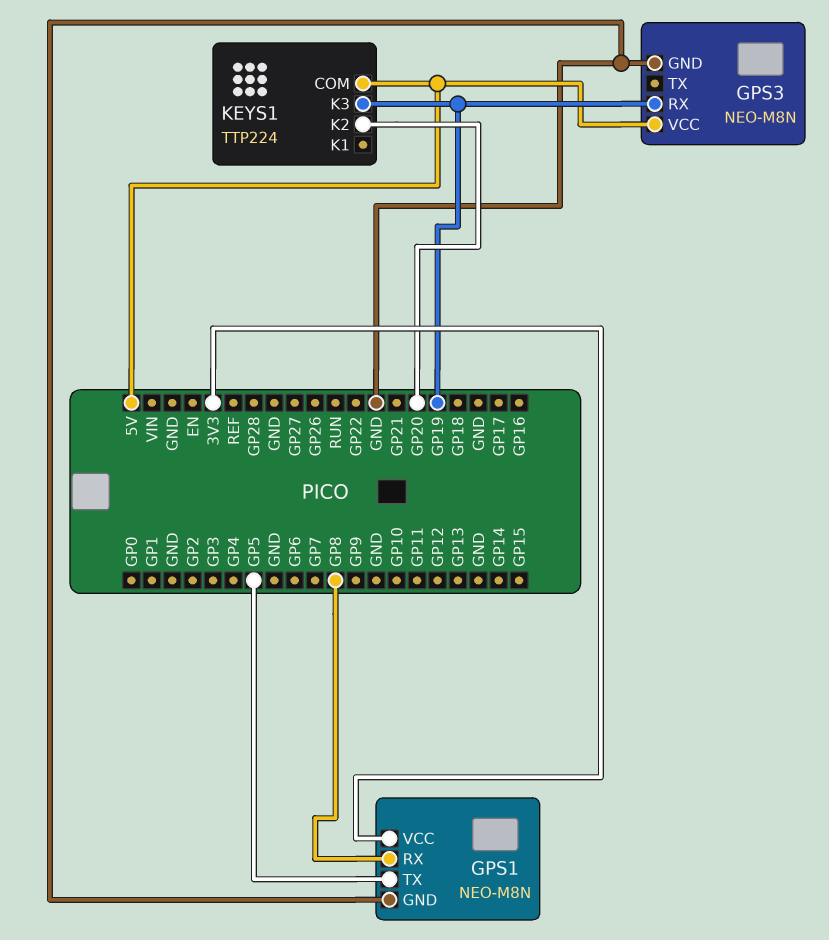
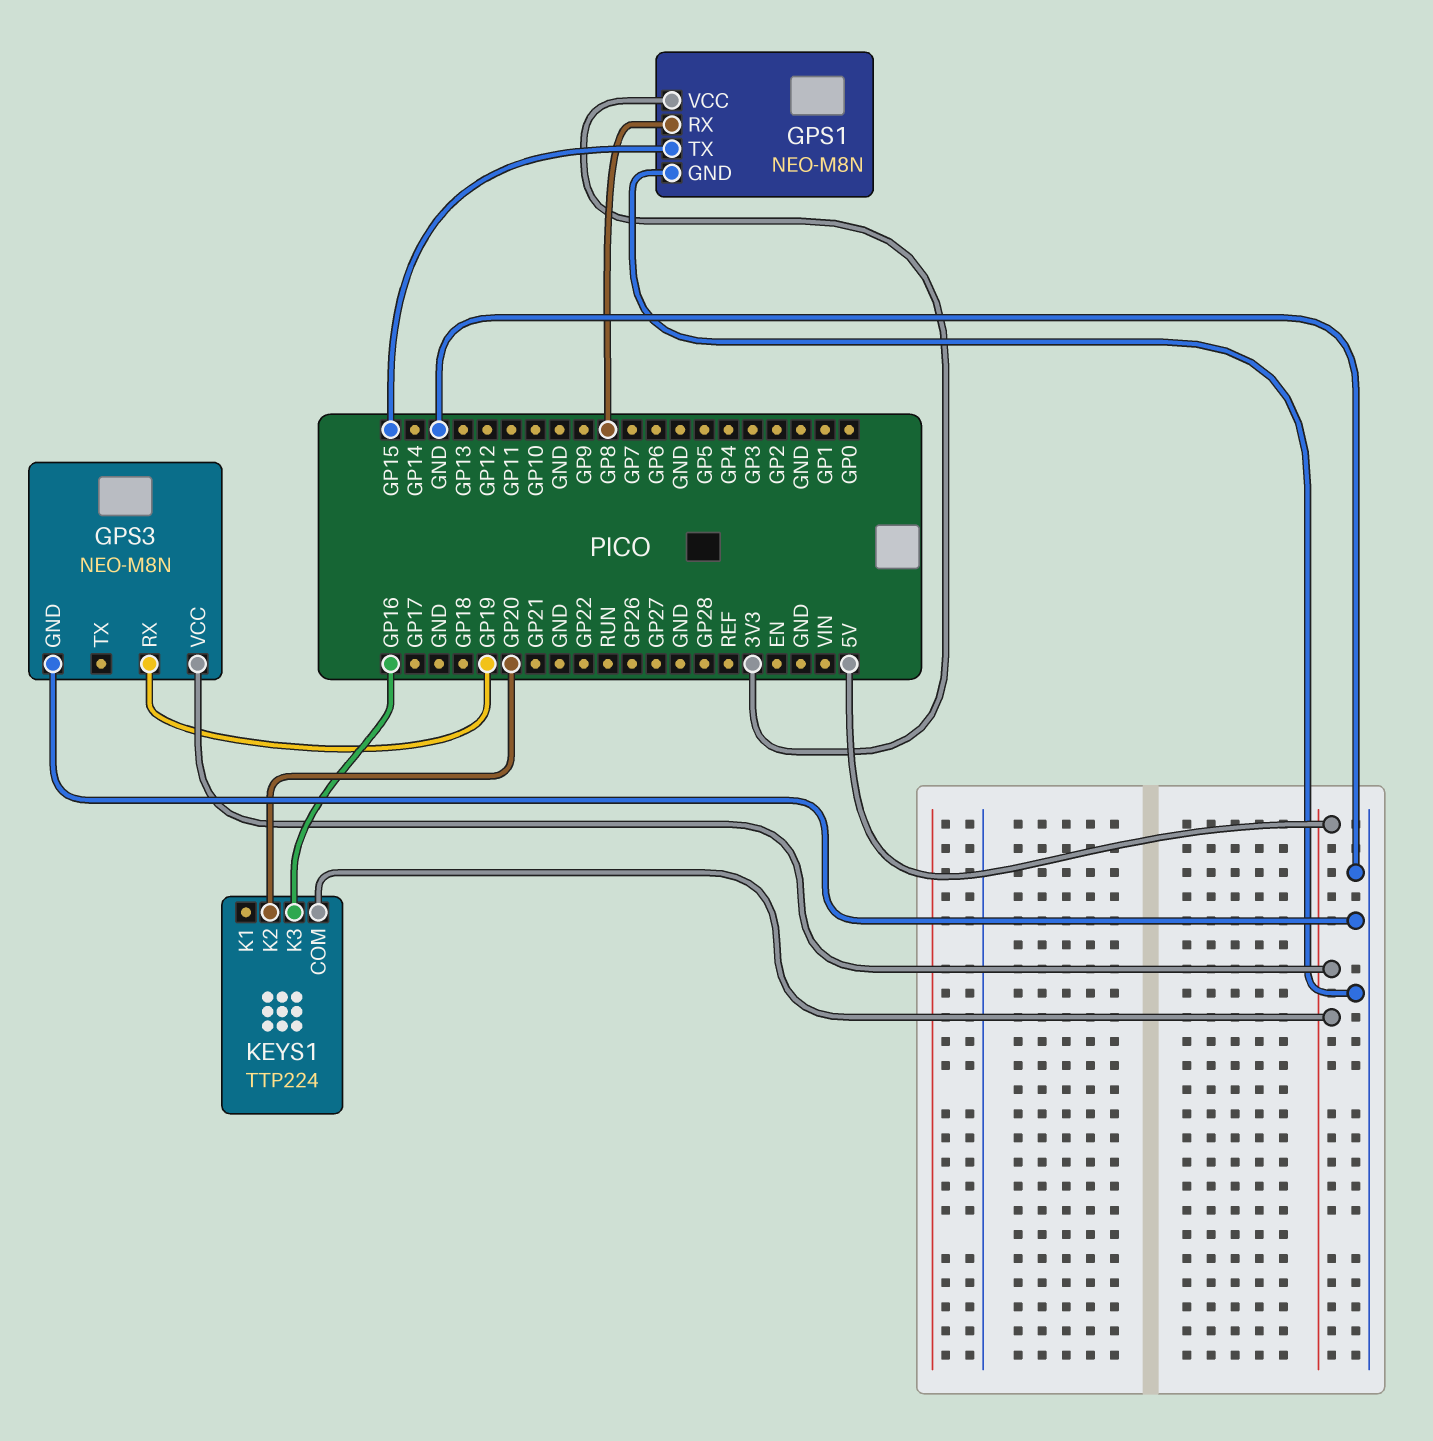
GPS1 pin TX: GP5 -> GP15
KEYS1 pin K3: GP19 -> GP16

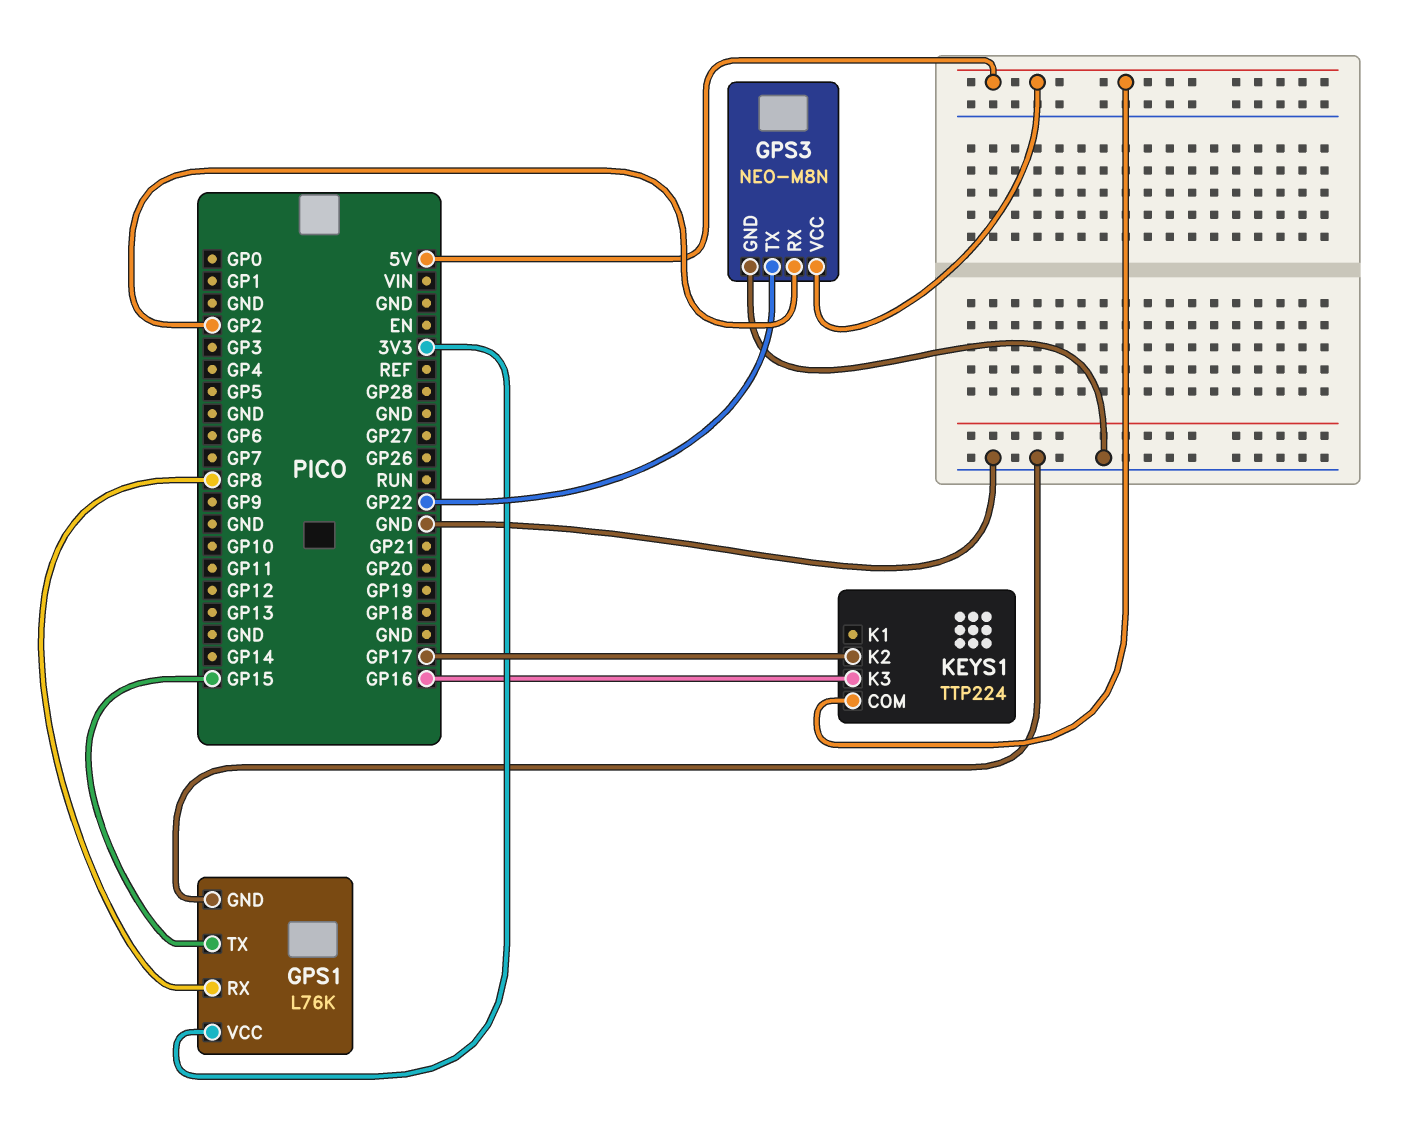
GPS1: NEO-M8N -> L76K
GPS3 pin RX: GP19 -> GP2
GPS3 pin TX: none -> GP22
KEYS1 pin K2: GP20 -> GP17

